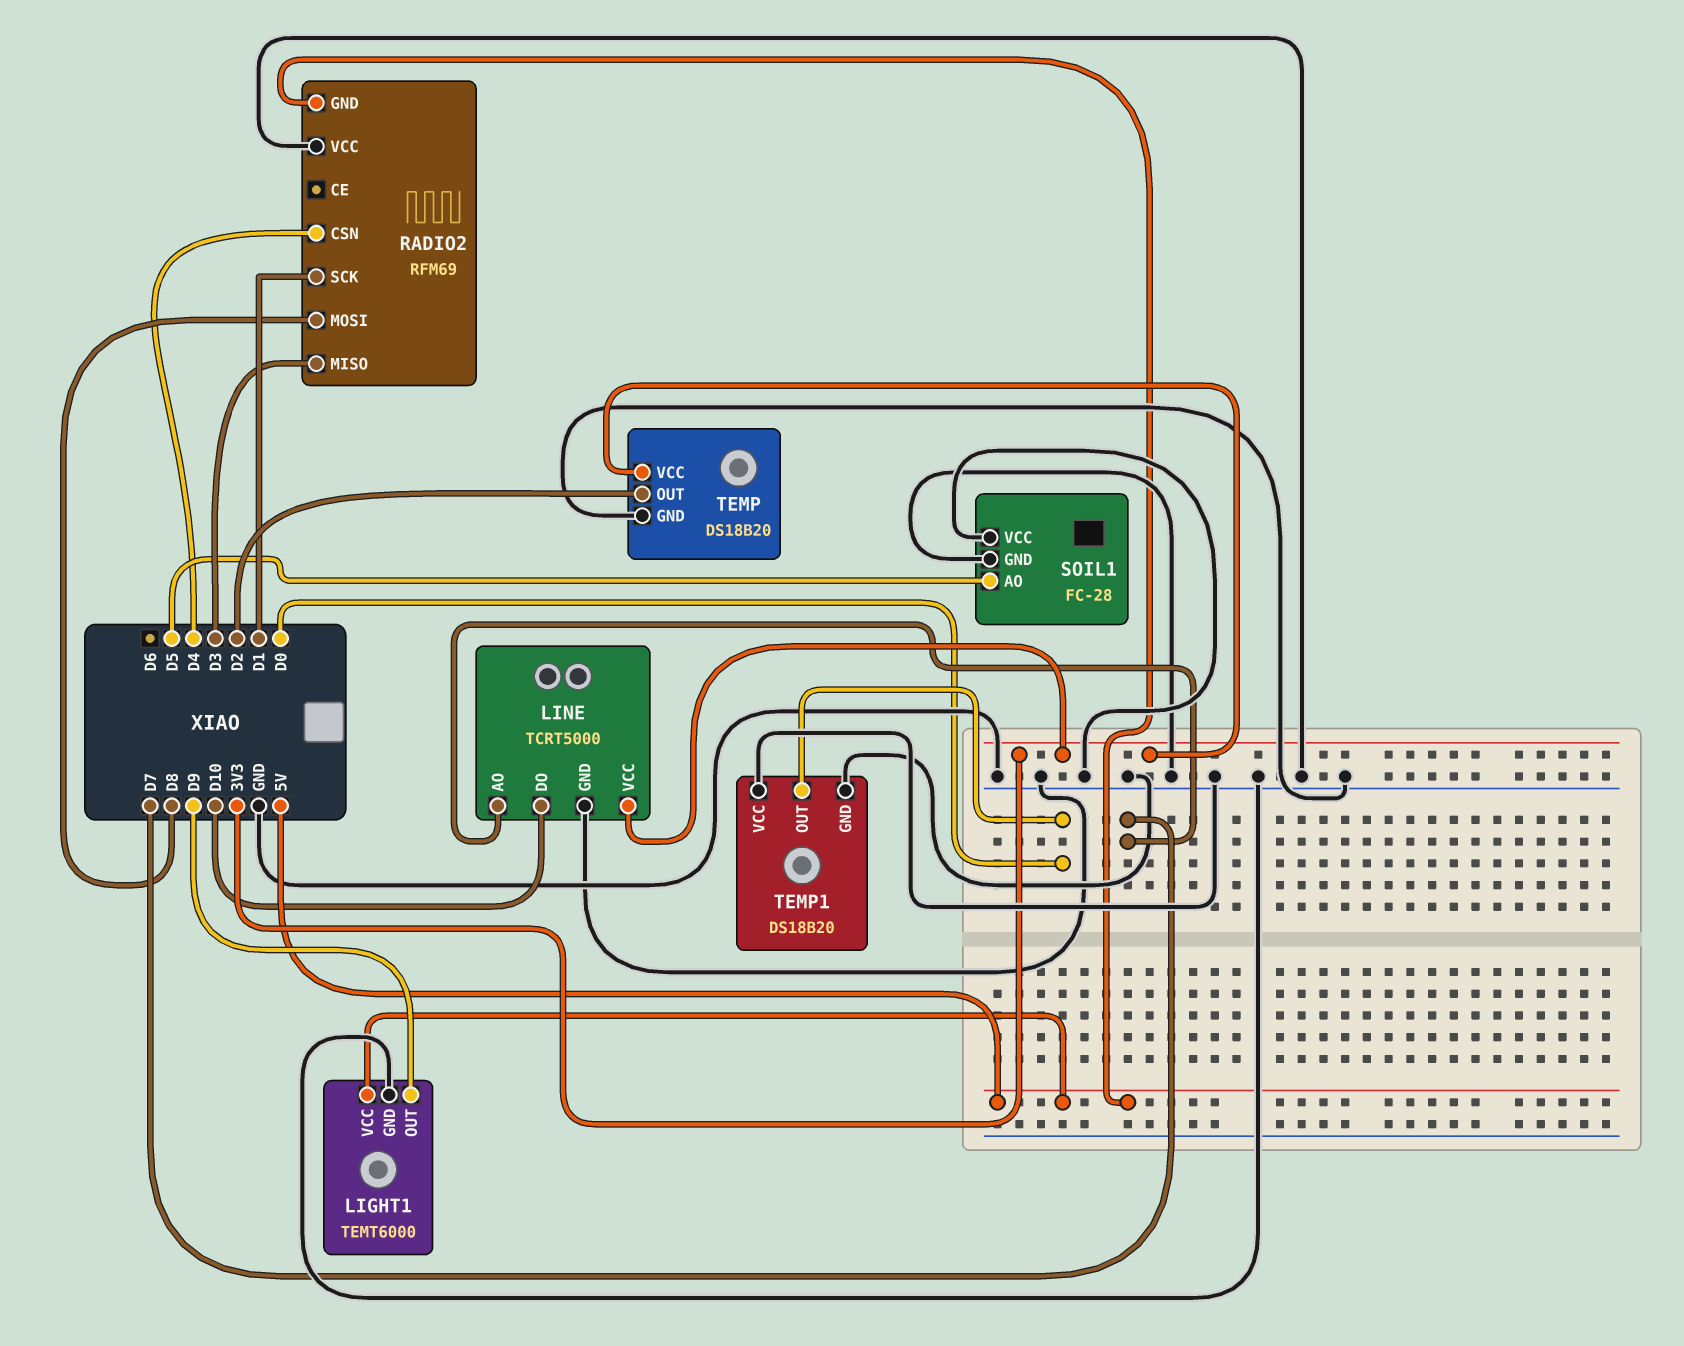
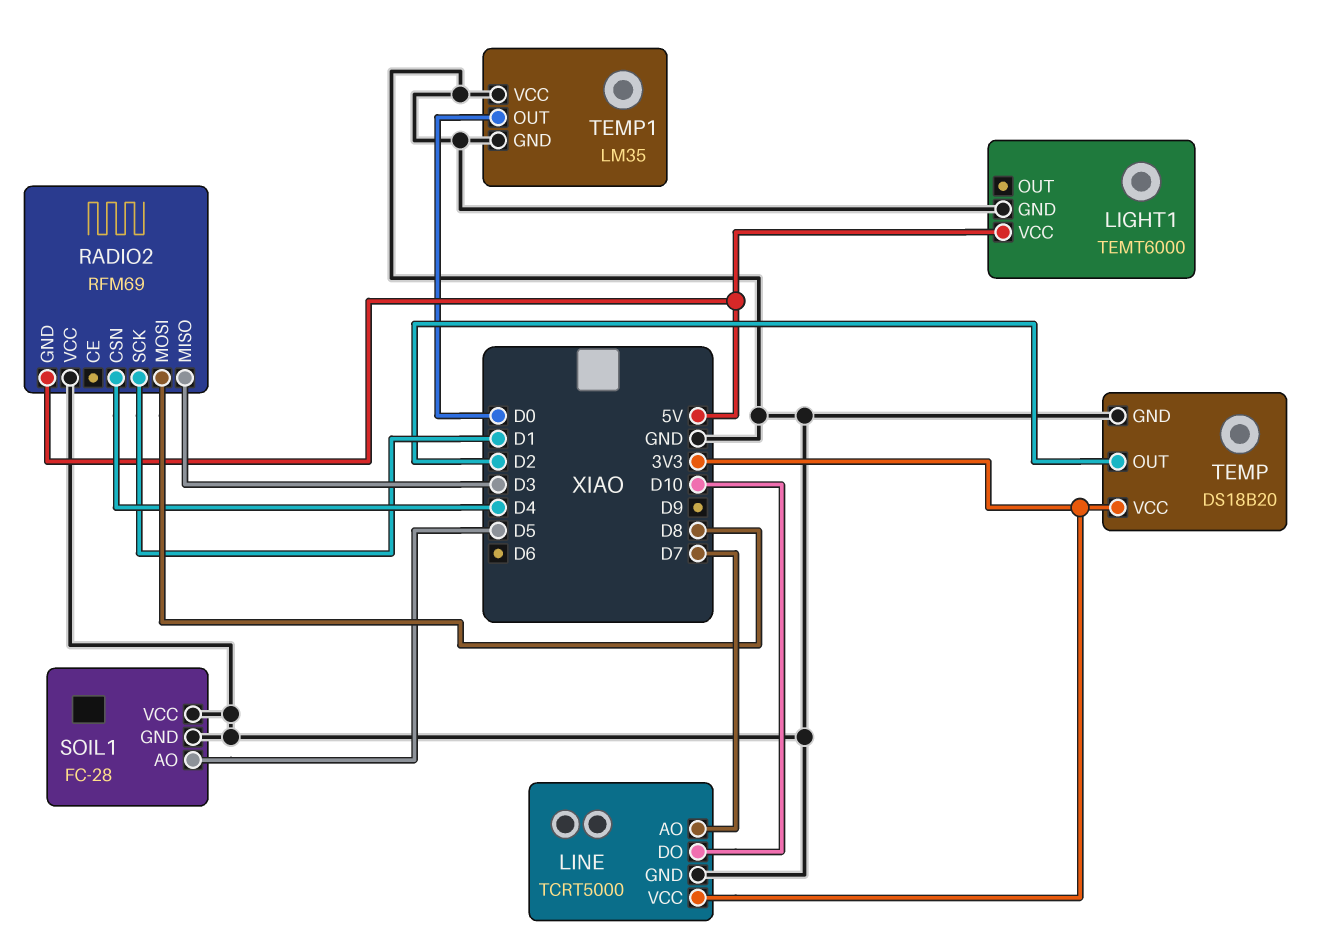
LIGHT1 pin OUT: D9 -> none
TEMP1: DS18B20 -> LM35

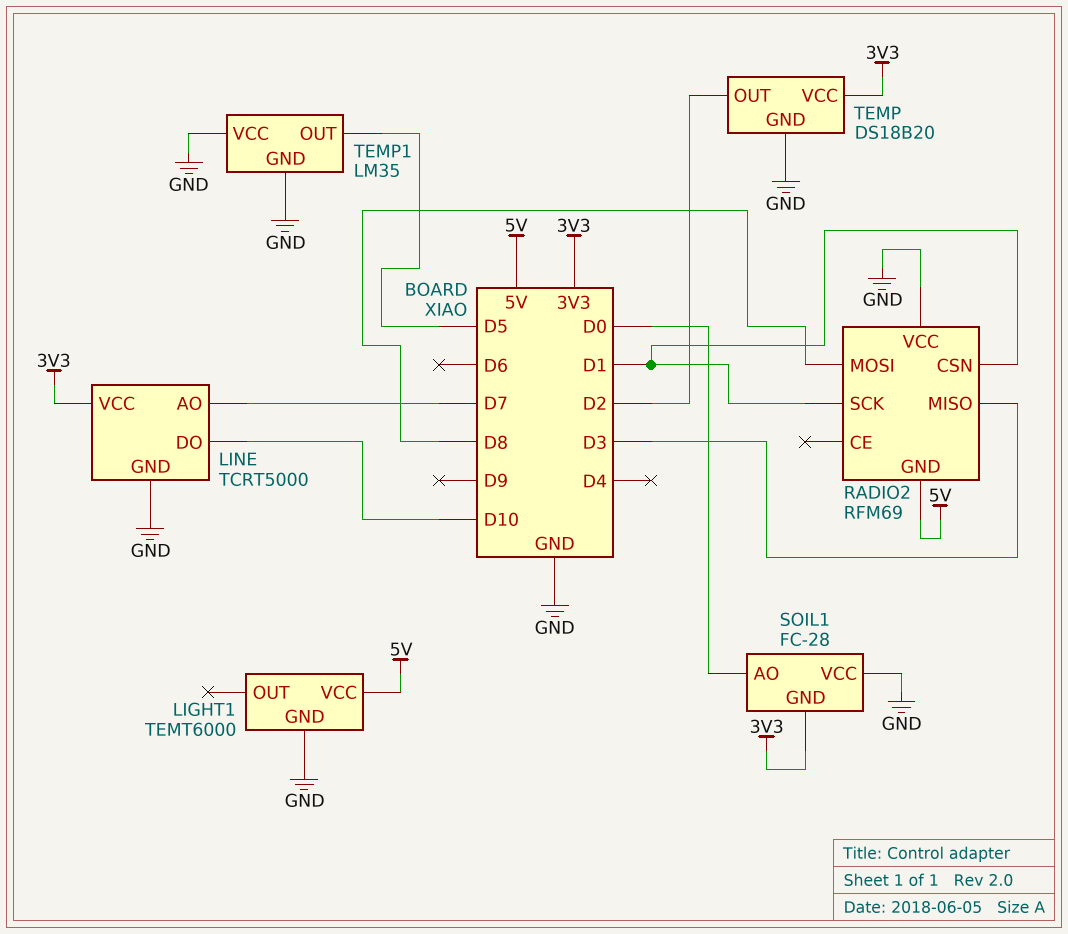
RADIO2 pin CSN: D4 -> D1
SOIL1 pin AO: D5 -> D0
SOIL1 pin GND: GND -> 3V3
TEMP1 pin OUT: D0 -> D5

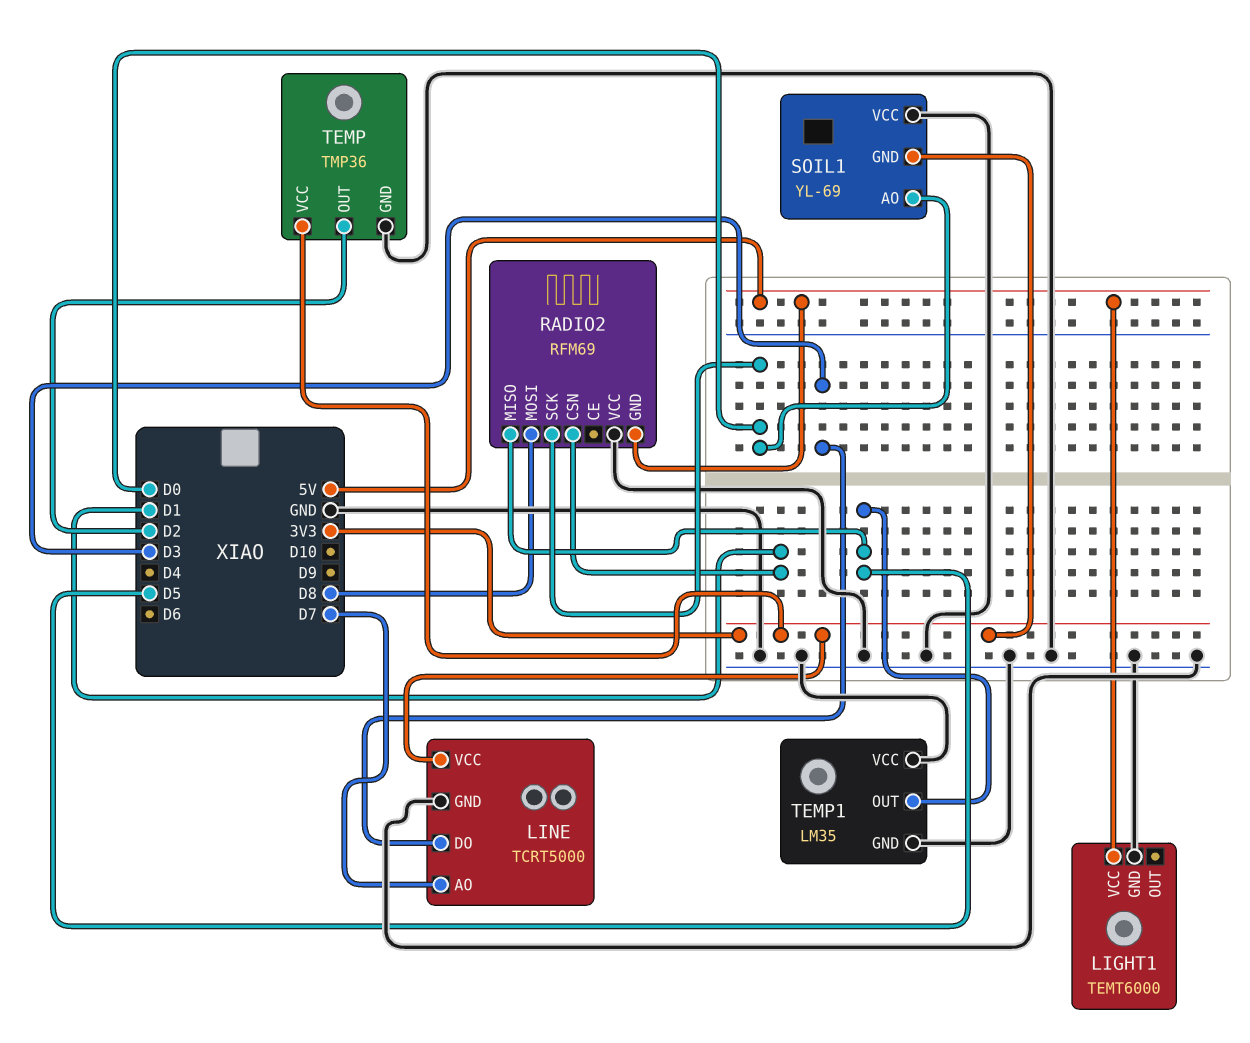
LINE pin DO: D10 -> D3
RADIO2 pin MISO: D3 -> D5
RADIO2 pin SCK: D1 -> D0
SOIL1: FC-28 -> YL-69
TEMP: DS18B20 -> TMP36

